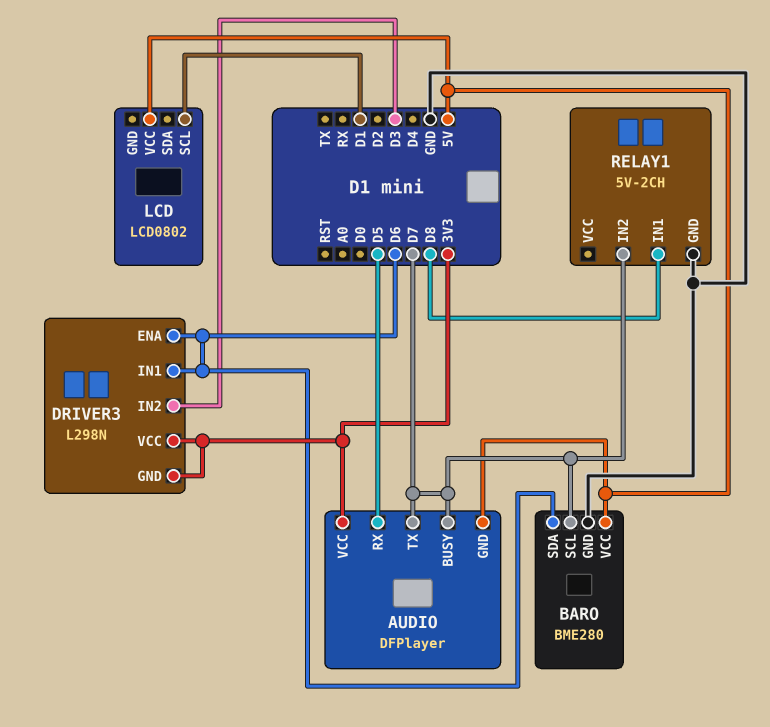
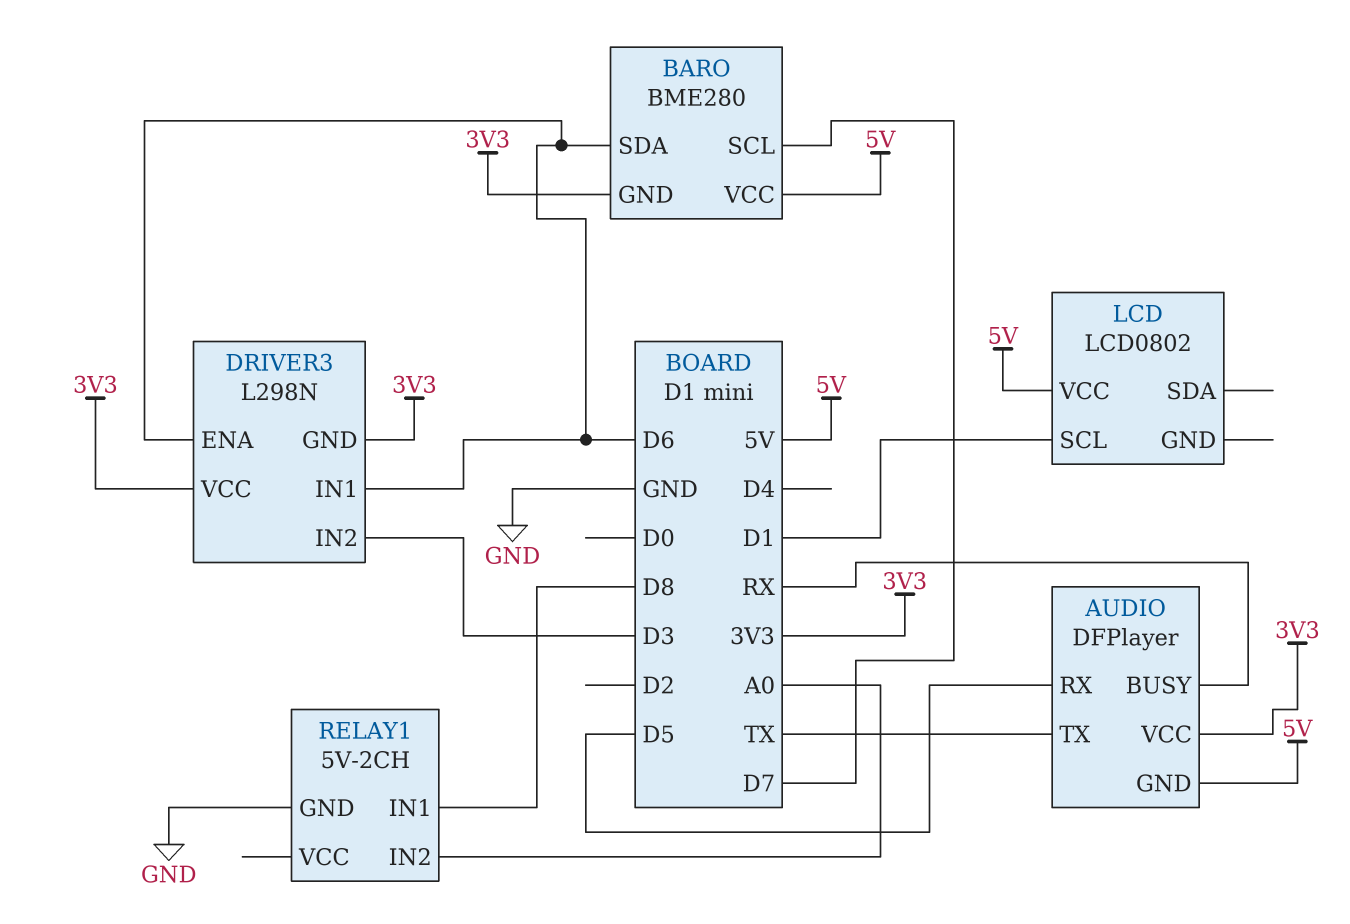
AUDIO pin BUSY: D7 -> RX
AUDIO pin TX: D7 -> TX
BARO pin GND: GND -> 3V3
RELAY1 pin IN2: D7 -> A0

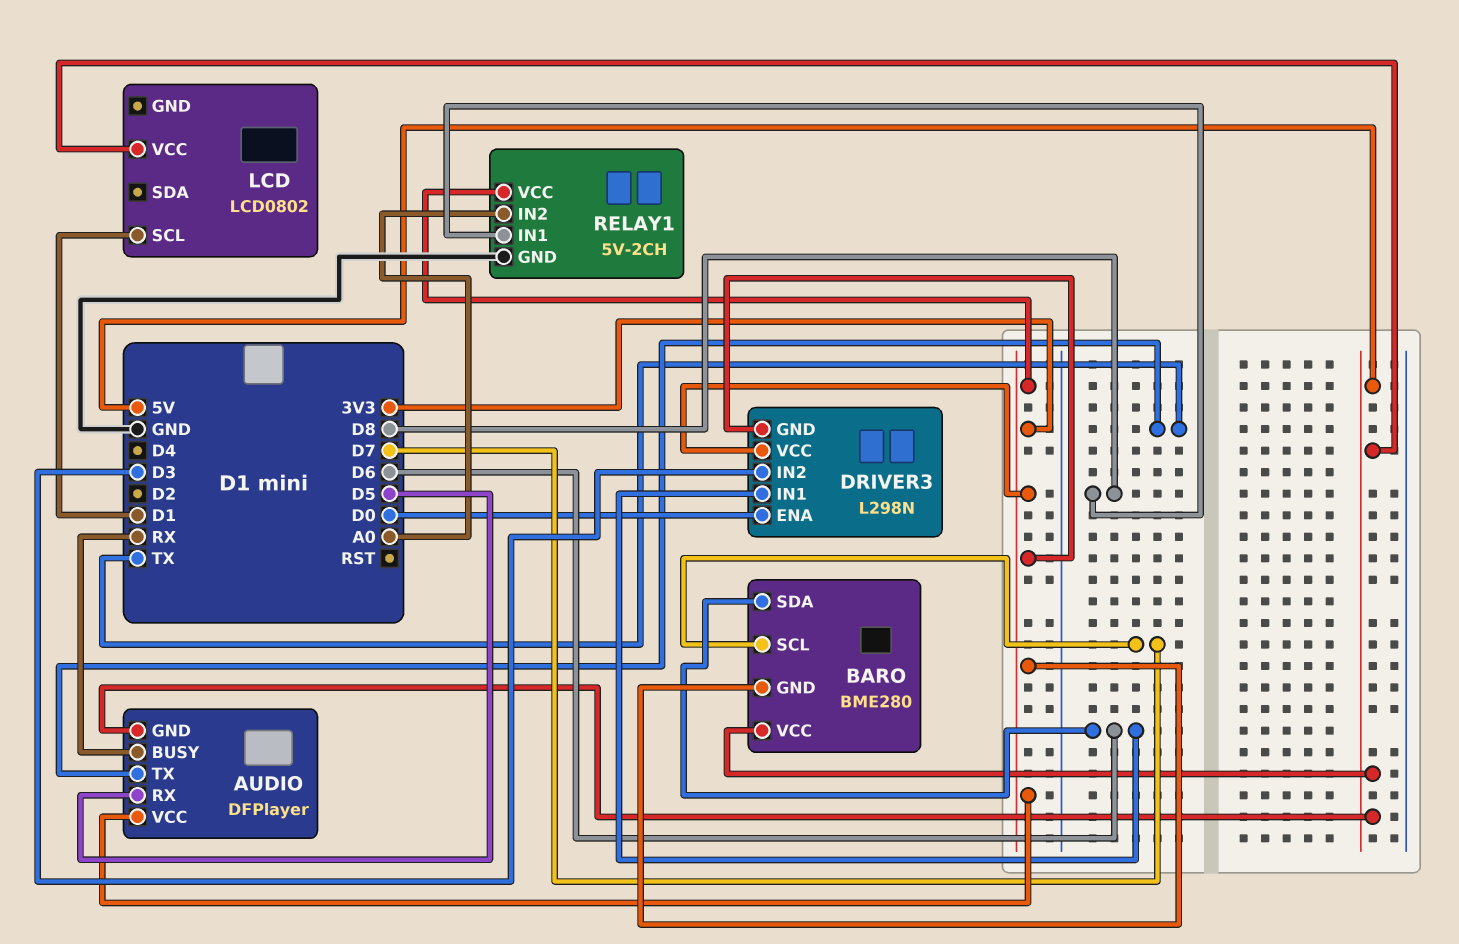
DRIVER3 pin ENA: D6 -> D0
RELAY1 pin VCC: none -> 3V3

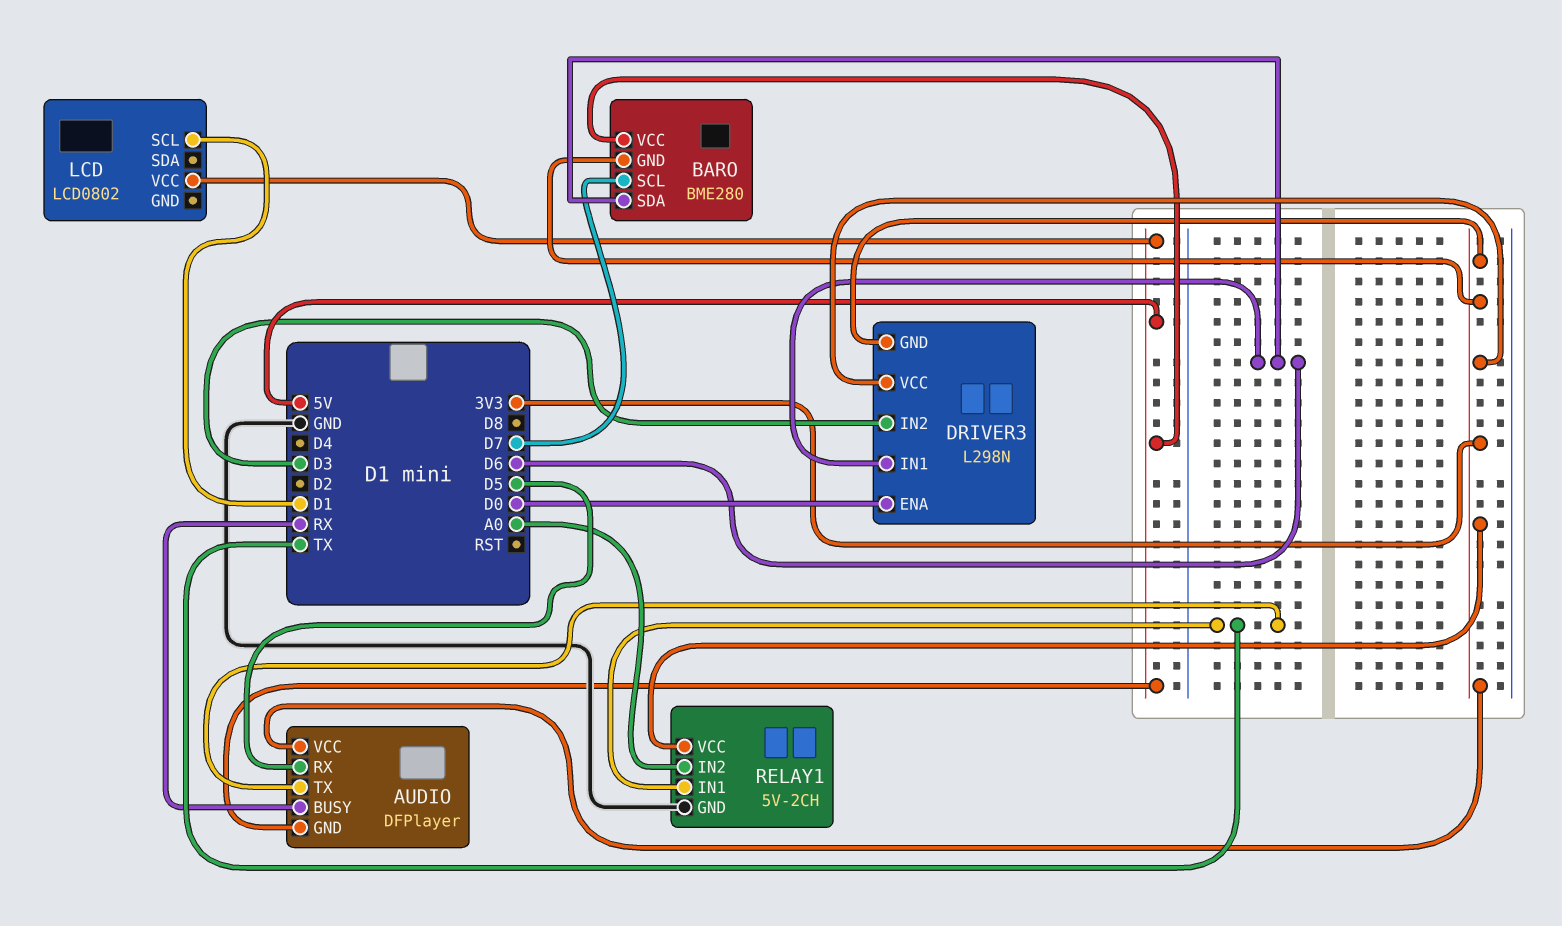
RELAY1 pin IN1: D8 -> TX

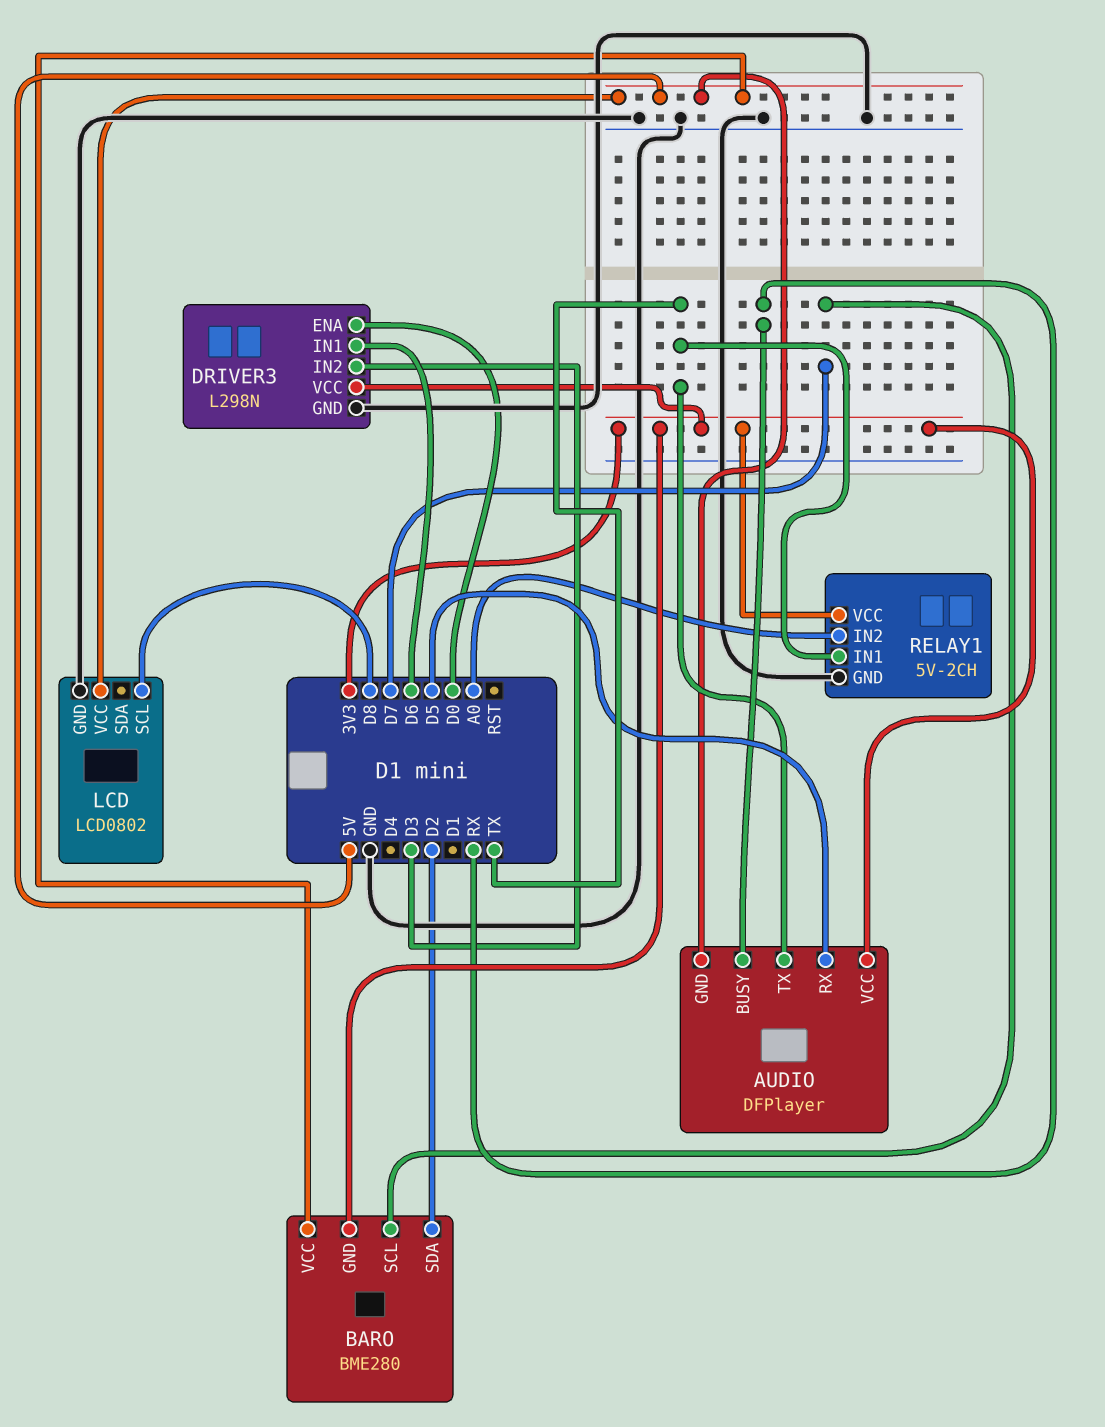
BARO pin SDA: D6 -> D2
DRIVER3 pin GND: 3V3 -> GND
LCD pin GND: none -> GND
LCD pin SCL: D1 -> D8

